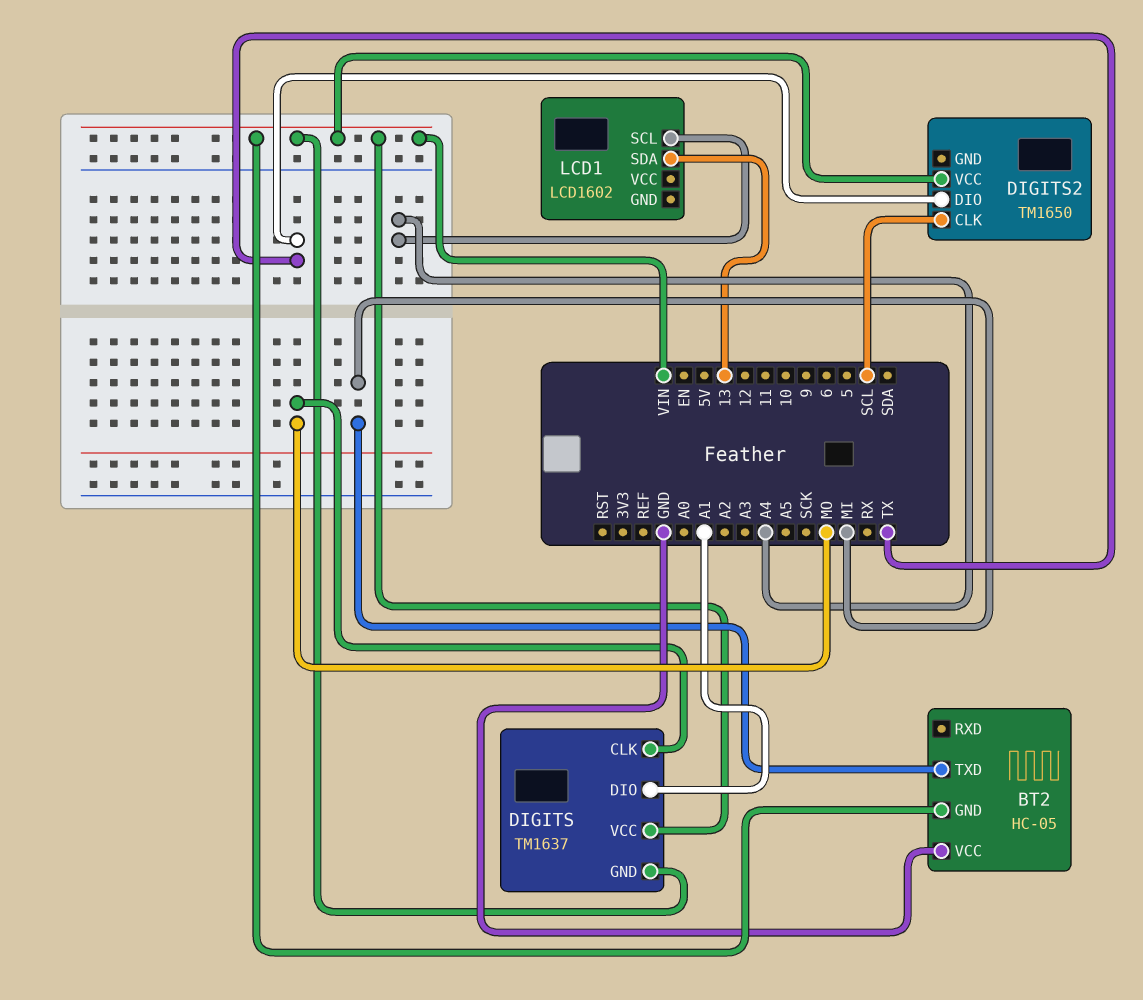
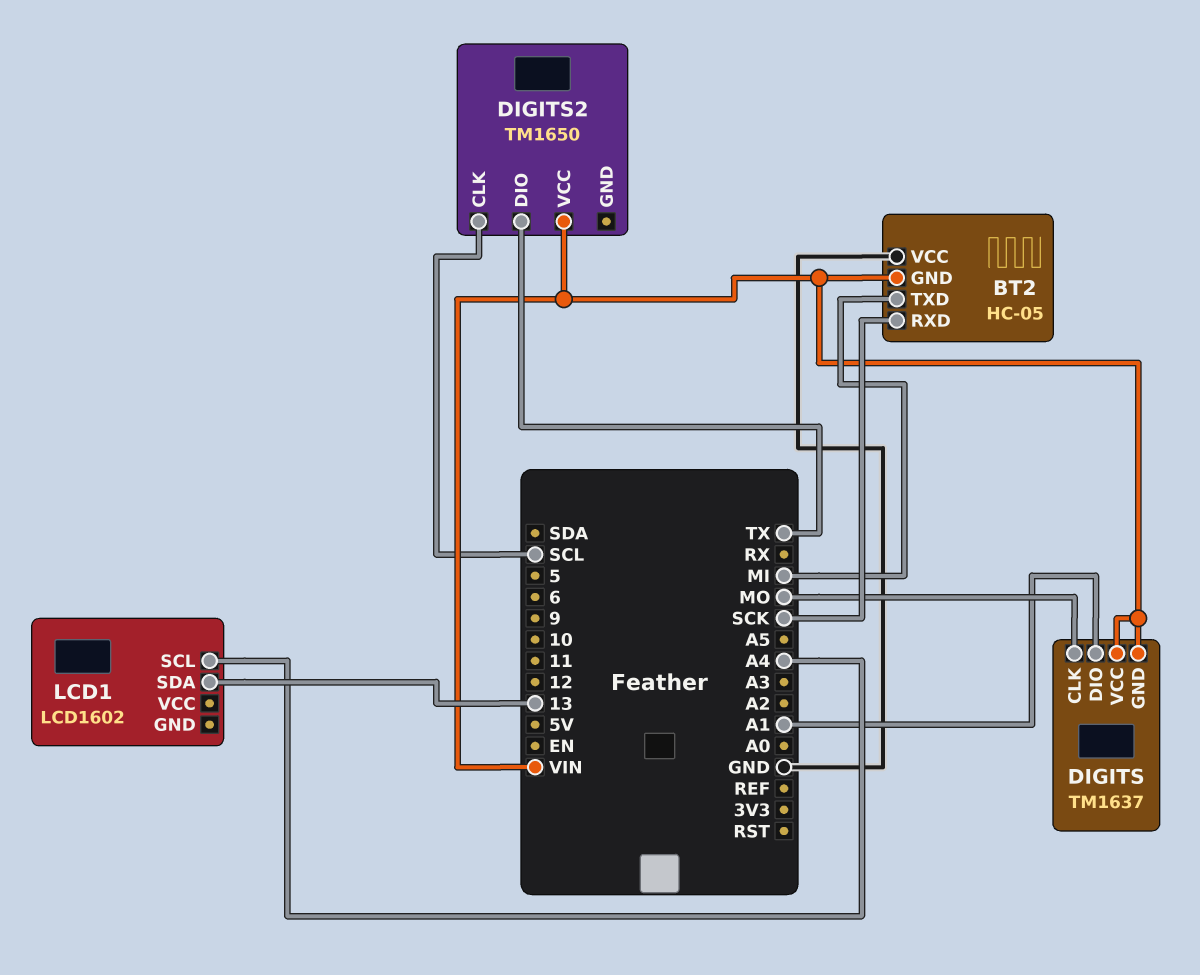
BT2 pin RXD: none -> SCK

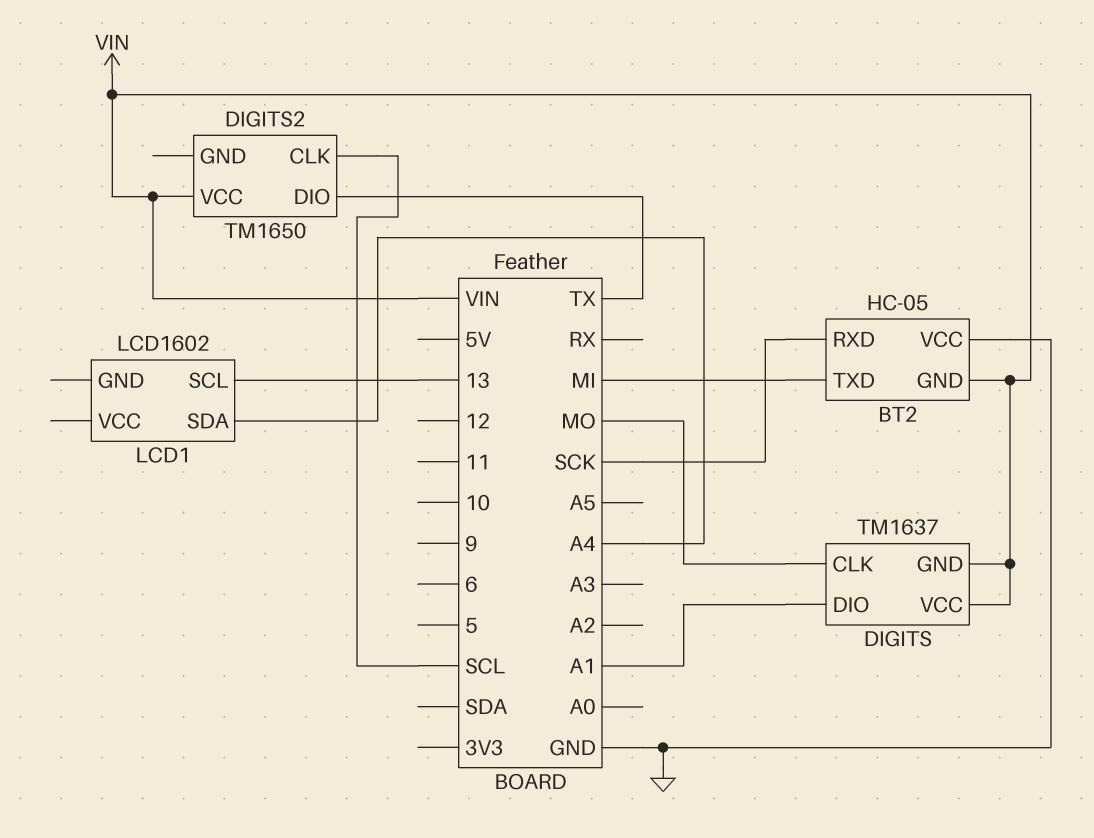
LCD1 pin SCL: A4 -> 13
LCD1 pin SDA: 13 -> A4

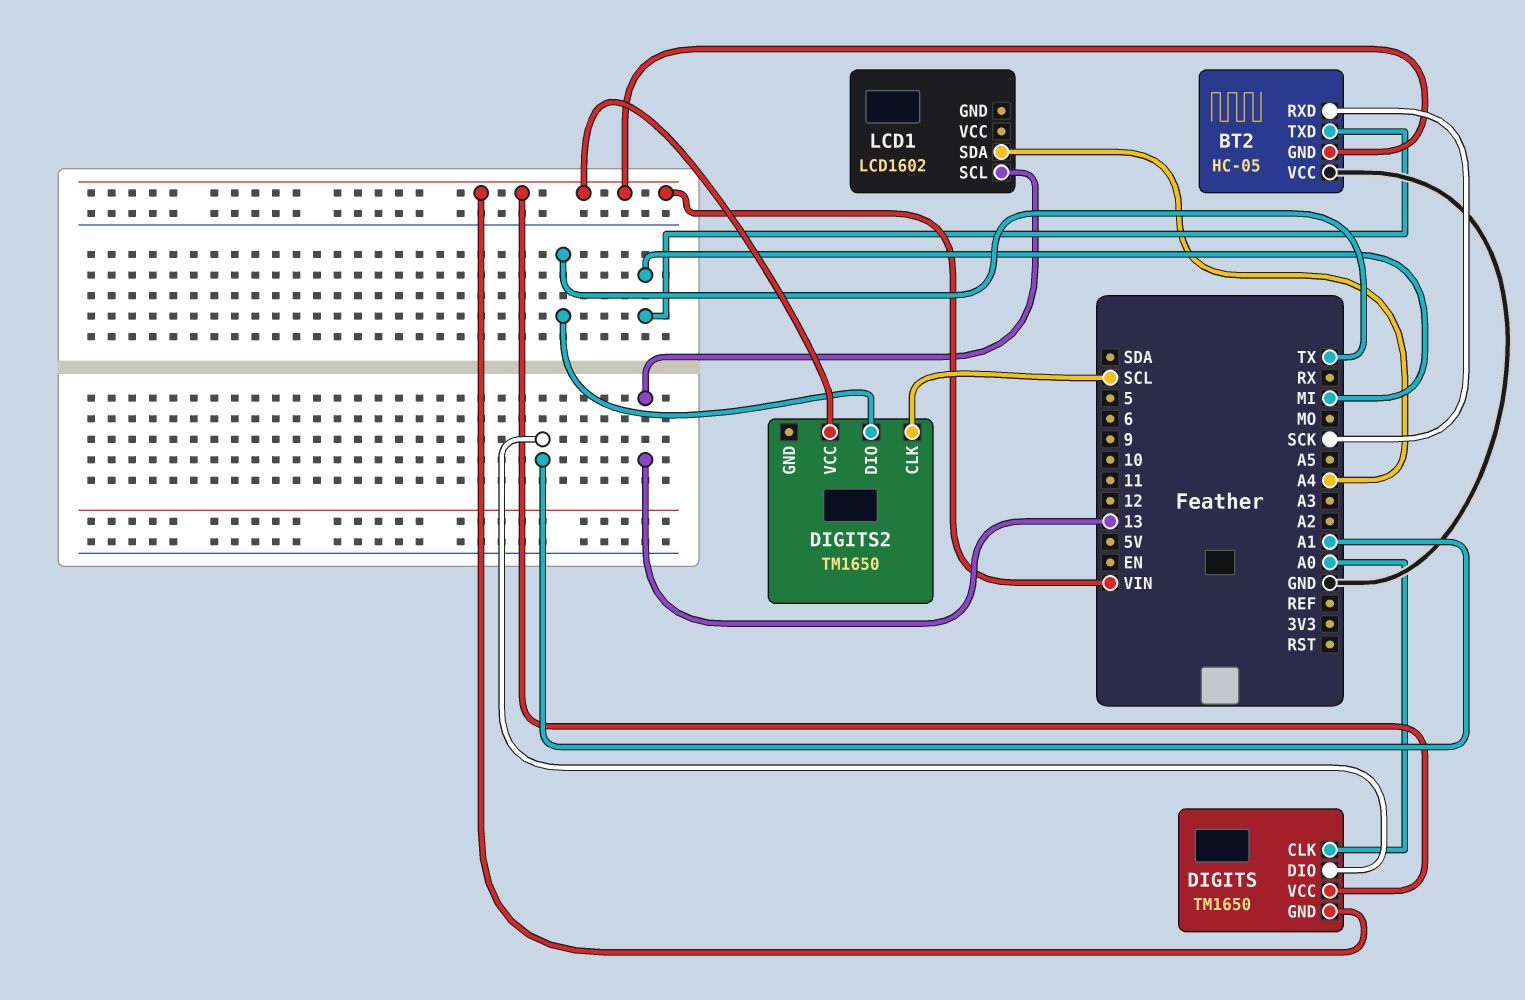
DIGITS: TM1637 -> TM1650
DIGITS pin CLK: MO -> A0

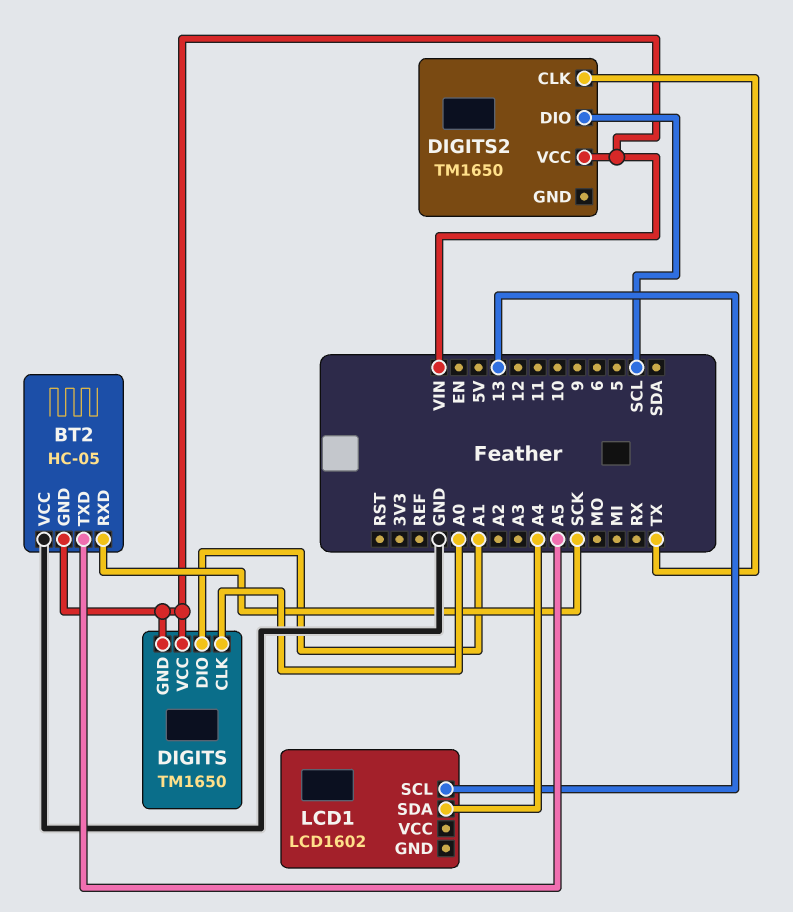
BT2 pin TXD: MI -> A5
DIGITS2 pin CLK: SCL -> TX
DIGITS2 pin DIO: TX -> SCL

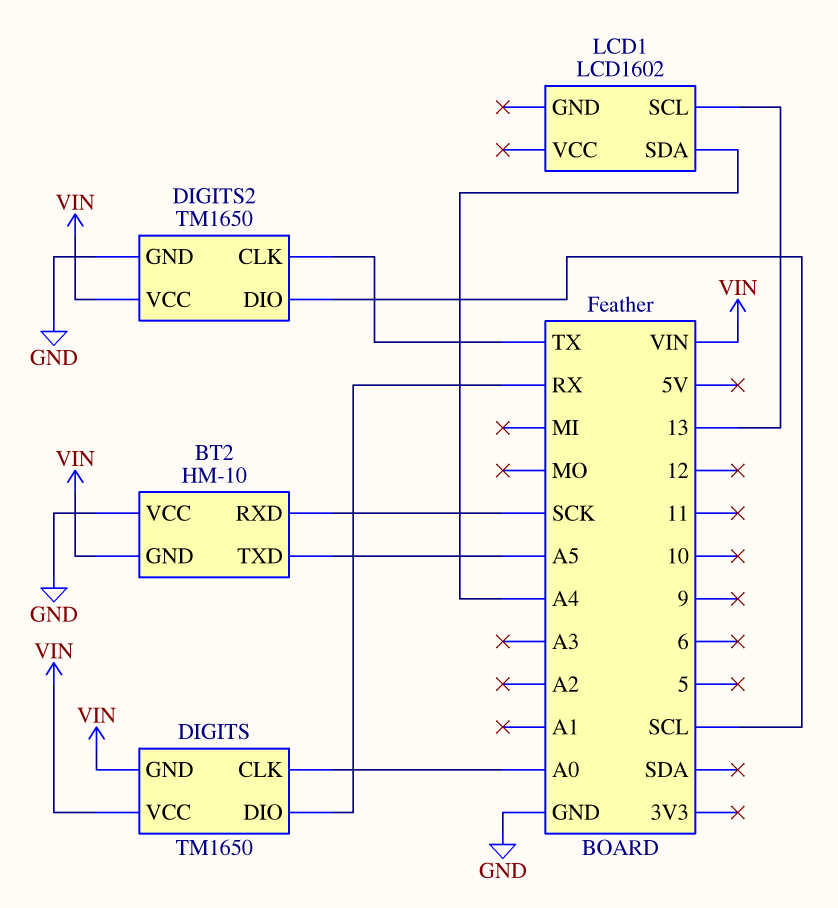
BT2: HC-05 -> HM-10
DIGITS pin DIO: A1 -> RX
DIGITS2 pin GND: none -> GND

